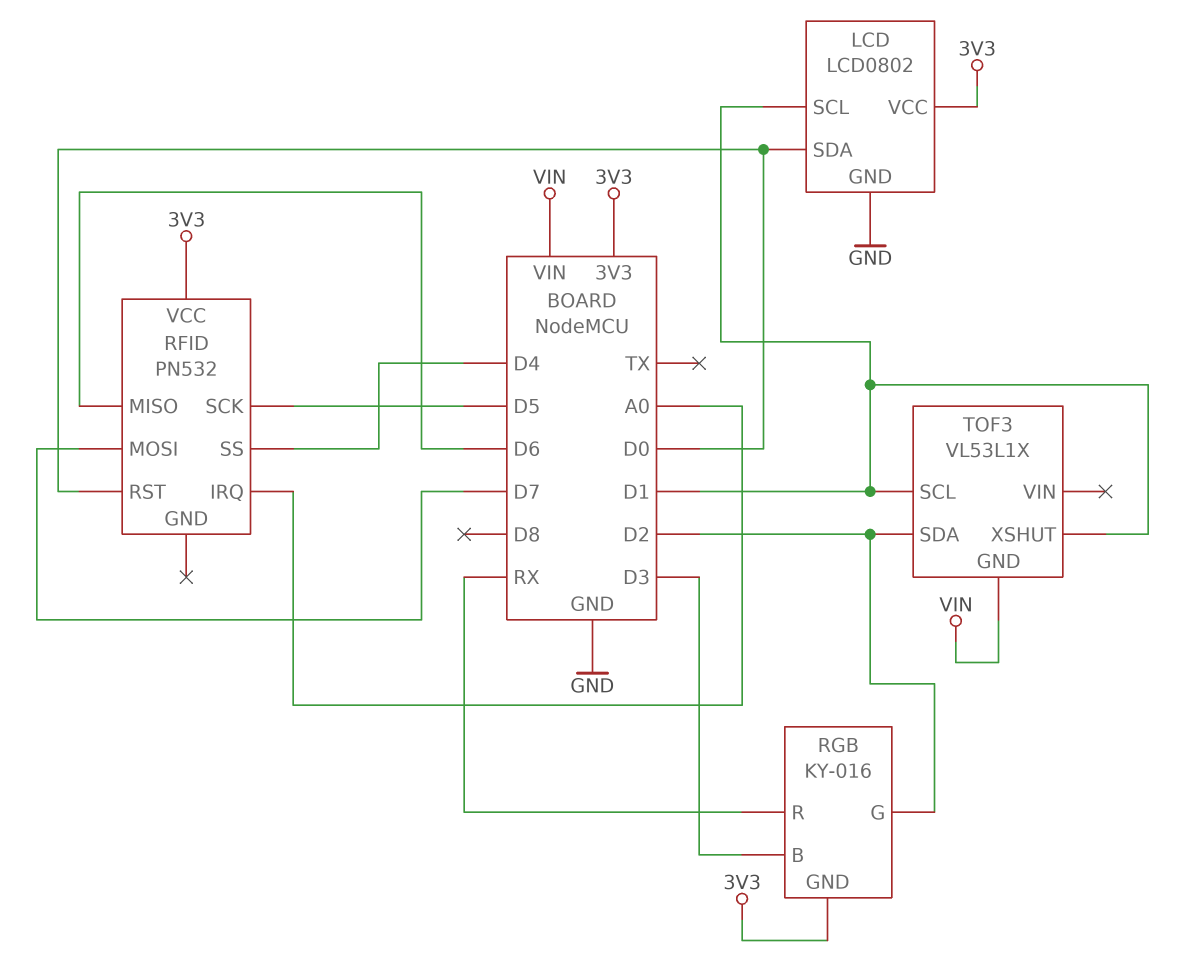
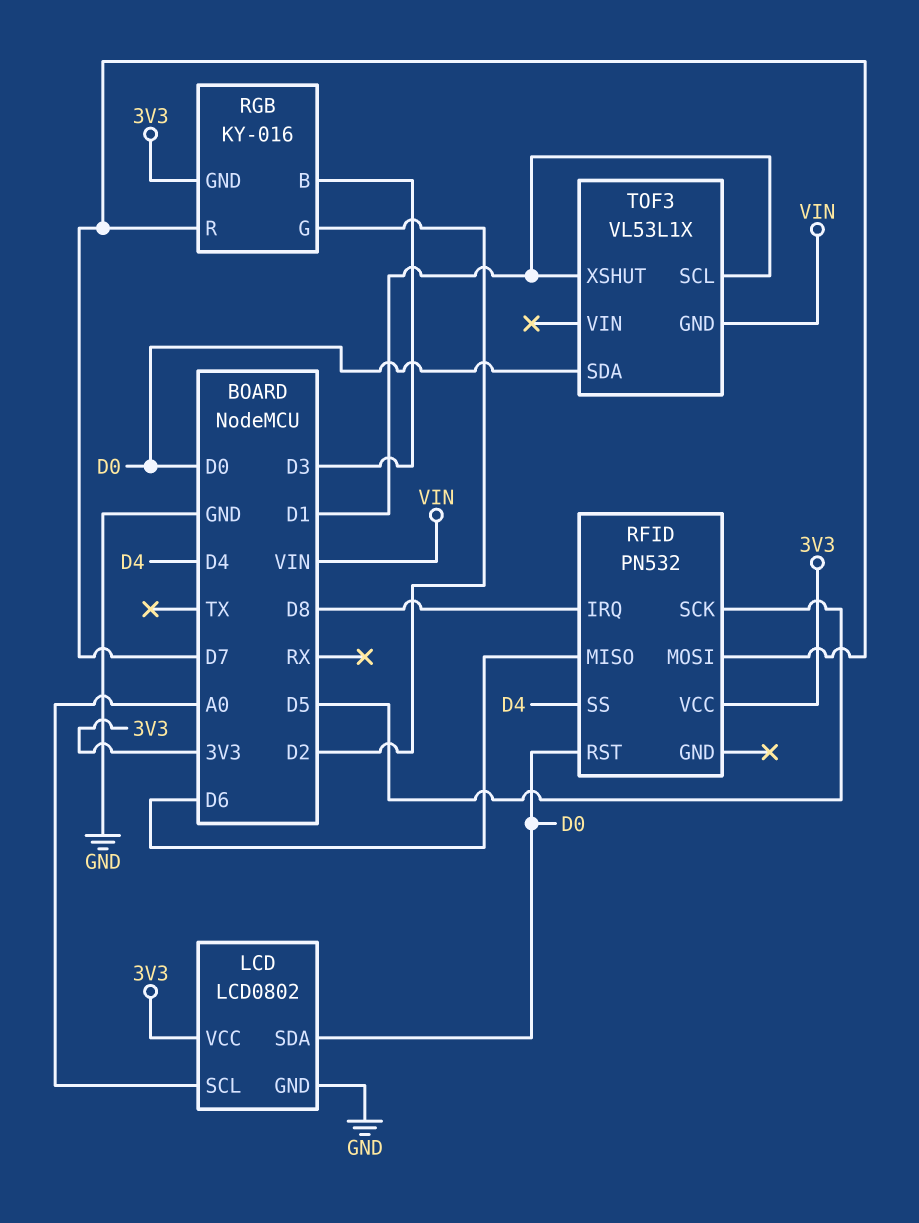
LCD pin SCL: D1 -> A0
RFID pin IRQ: A0 -> D8
RGB pin R: RX -> D7
TOF3 pin SDA: D2 -> D0

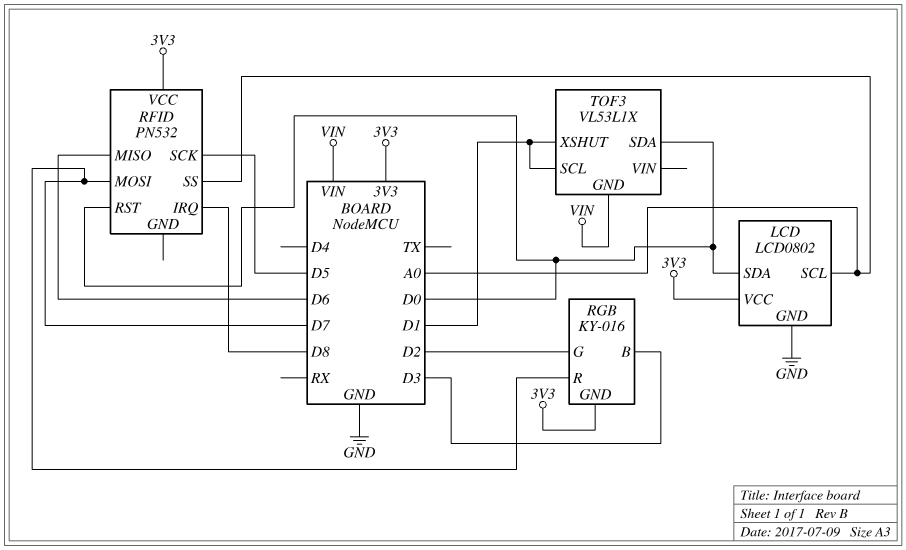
RFID pin SS: D4 -> A0

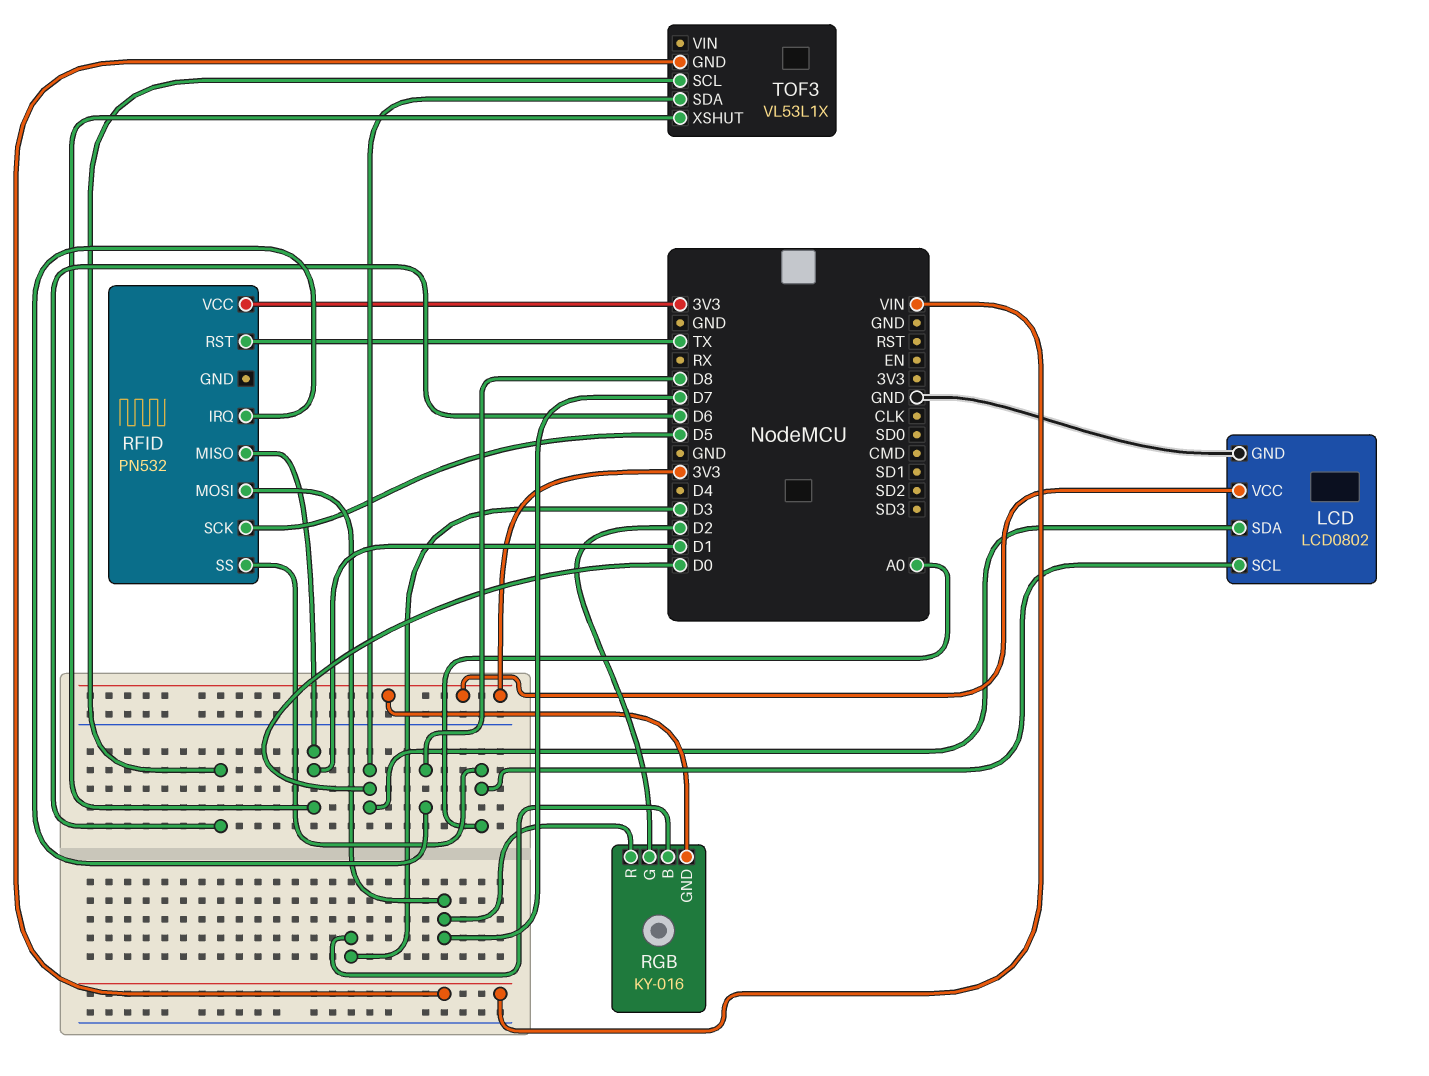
RFID pin MISO: D6 -> D1
RFID pin RST: D0 -> TX
TOF3 pin SCL: D1 -> D6

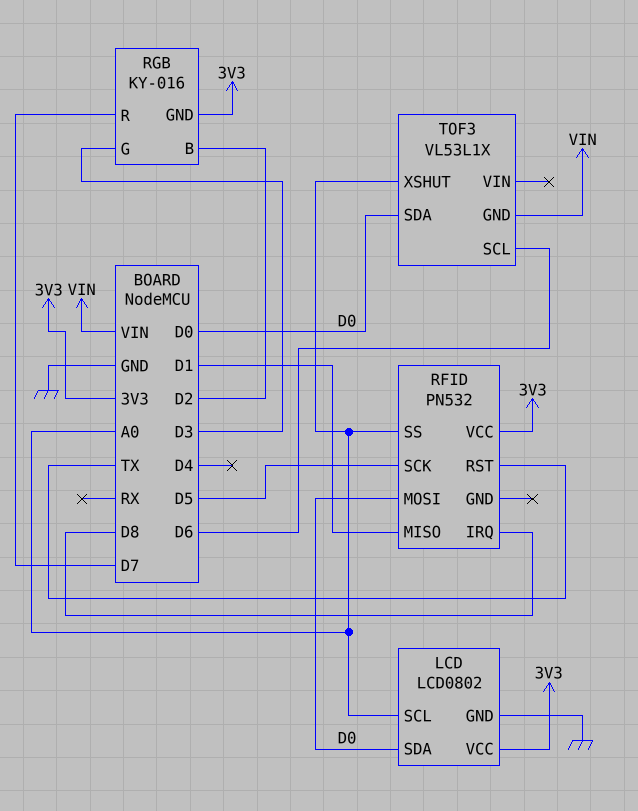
RFID pin MOSI: D7 -> D0
RGB pin B: D3 -> D2
RGB pin G: D2 -> D3
TOF3 pin XSHUT: D1 -> A0

